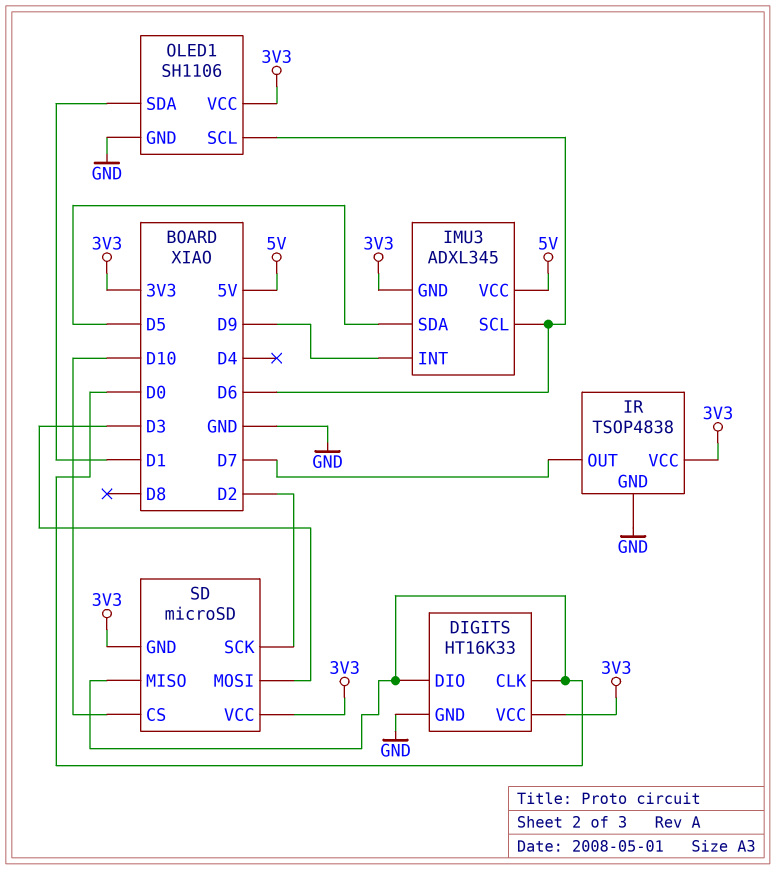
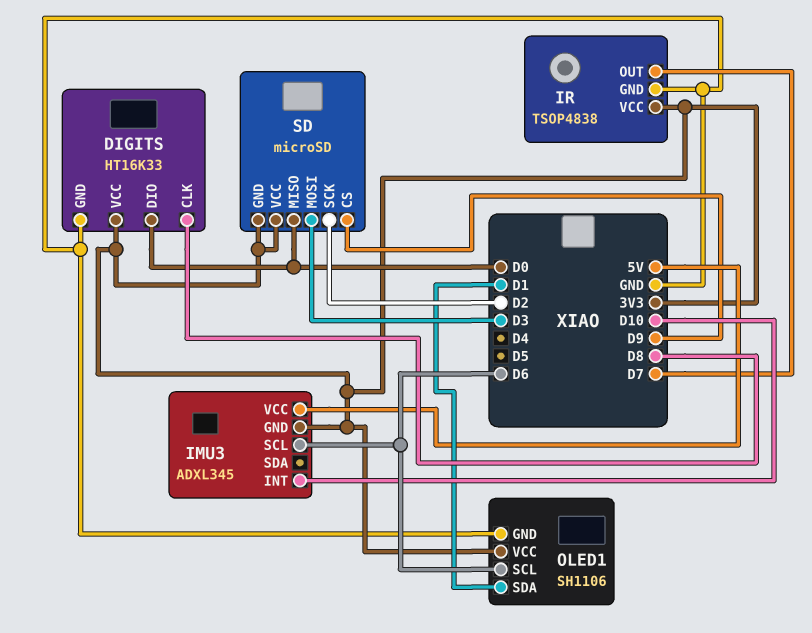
DIGITS pin CLK: D0 -> D8
IMU3 pin INT: D9 -> D10
IMU3 pin SDA: D5 -> none
SD pin CS: D10 -> D9

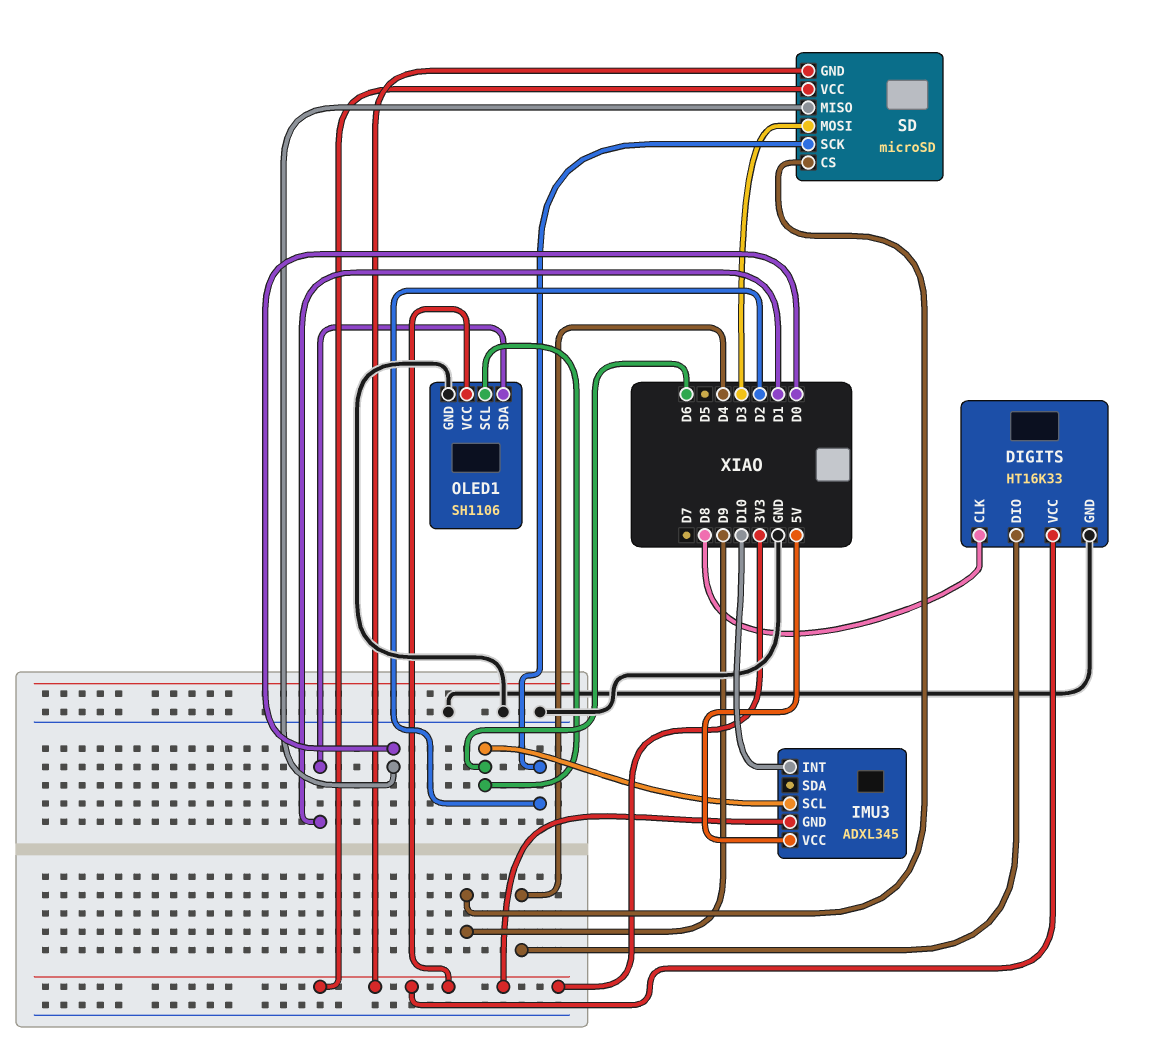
DIGITS pin DIO: D0 -> D4
IR: TSOP4838 -> none
IR pin GND: GND -> none
IR pin OUT: D7 -> none
IR pin VCC: 3V3 -> none

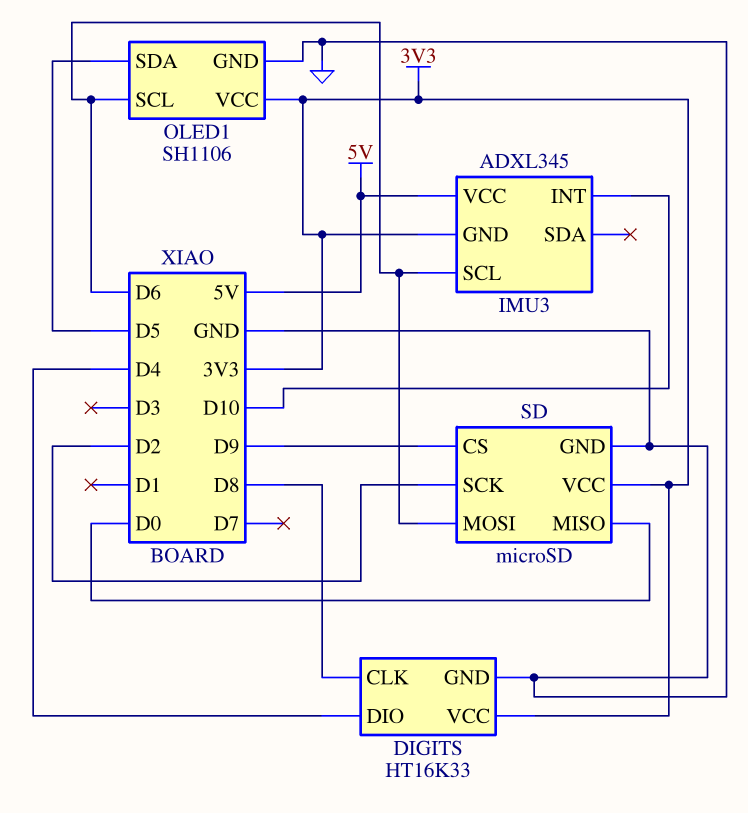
OLED1 pin SDA: D1 -> D5
SD pin GND: 3V3 -> GND
SD pin MOSI: D3 -> D6

